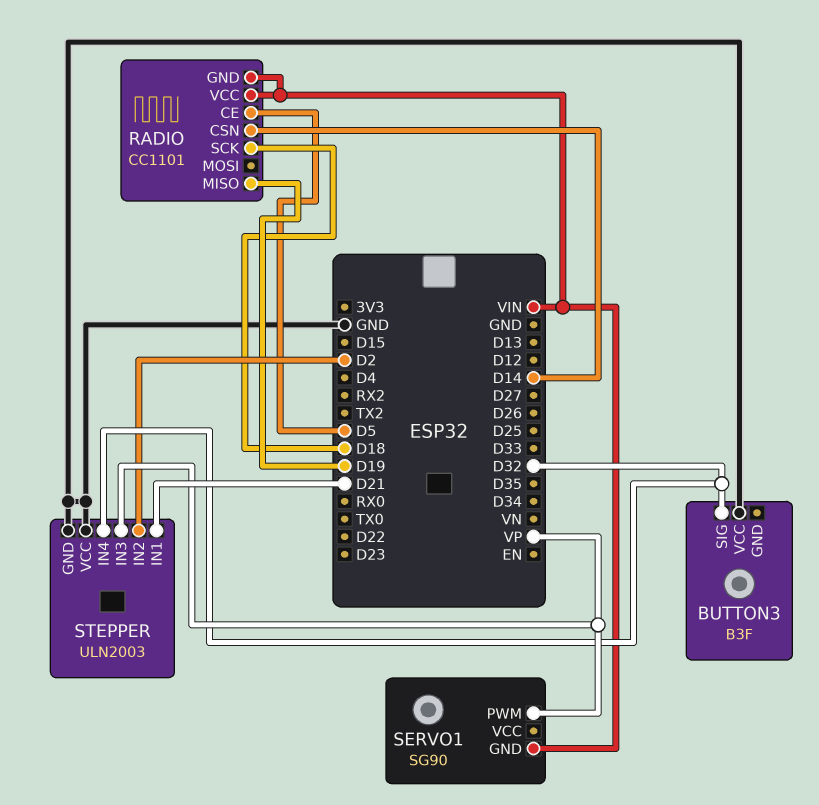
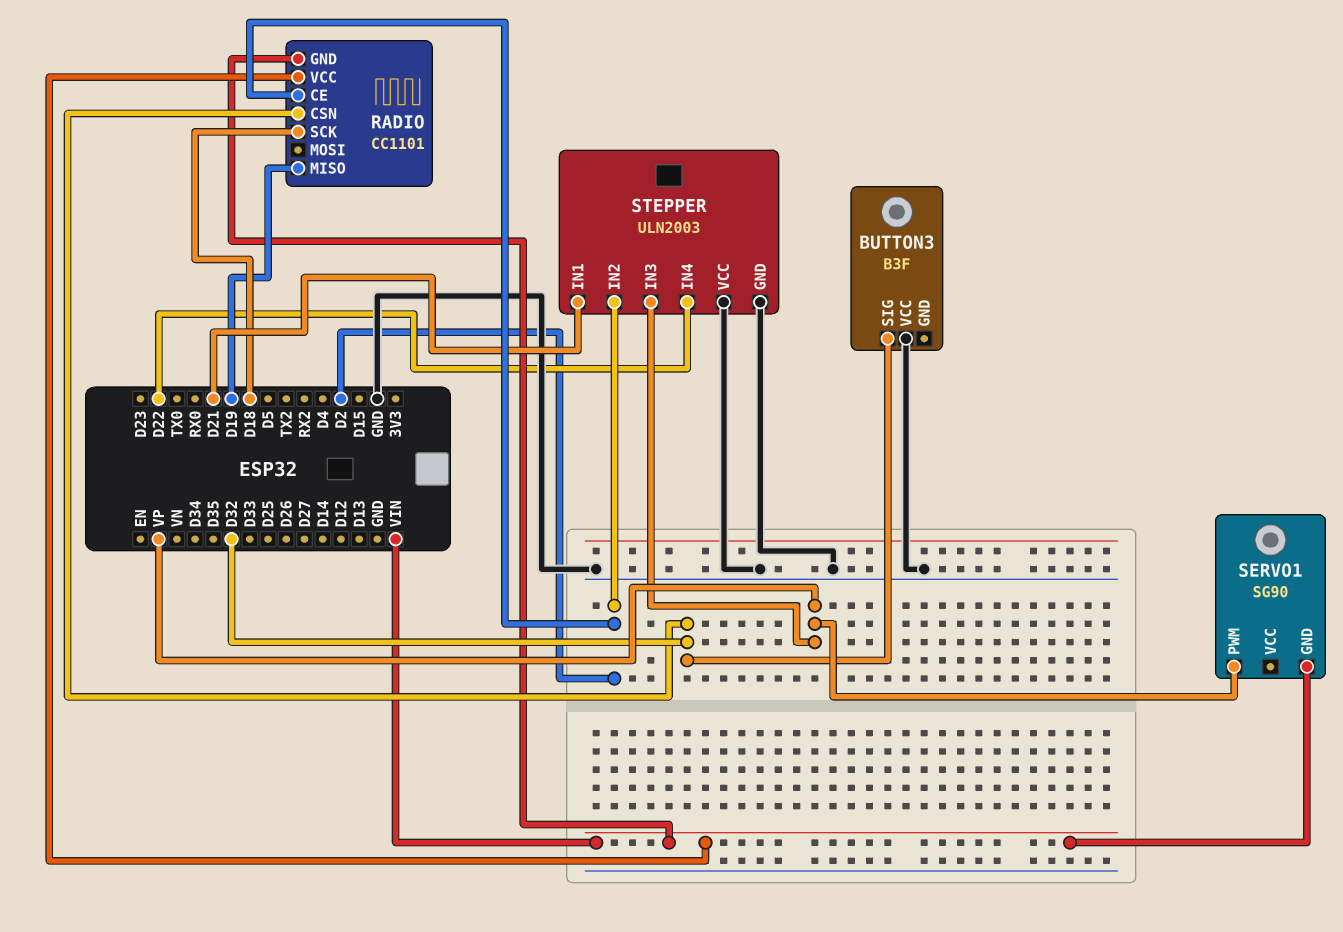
RADIO pin CE: D5 -> D2
RADIO pin CSN: D14 -> D32
STEPPER pin IN4: D32 -> D22

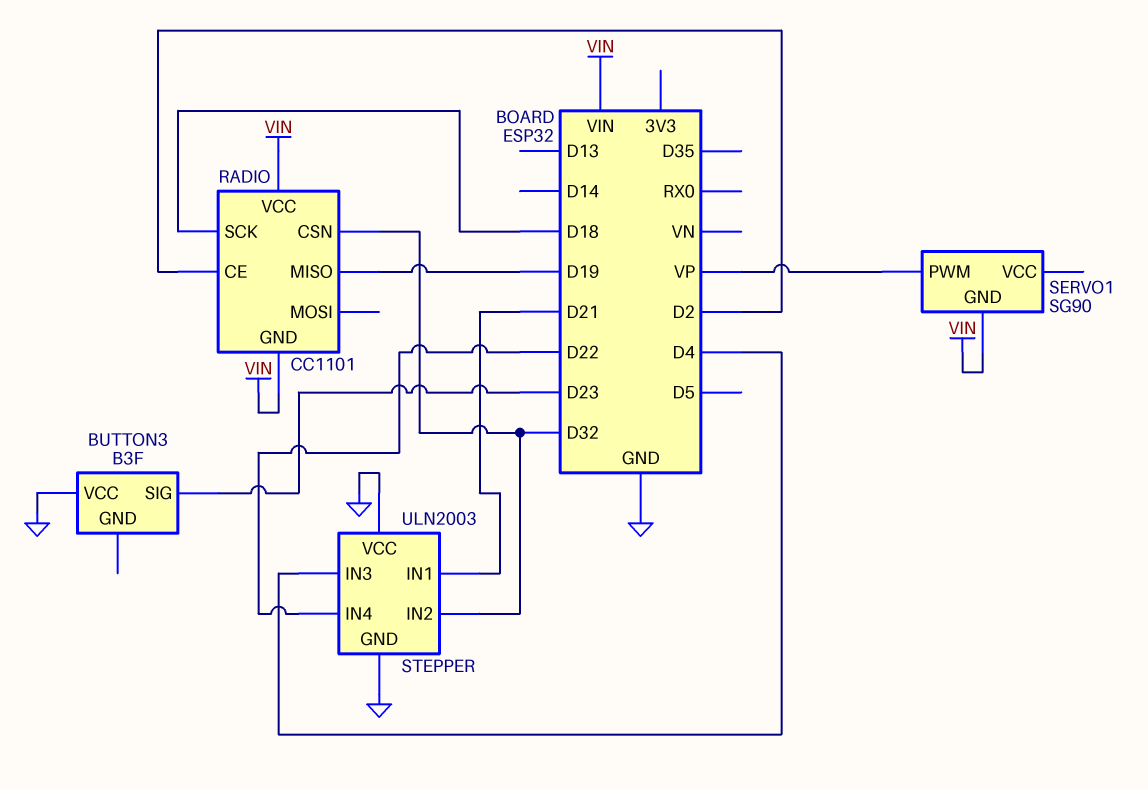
BUTTON3 pin SIG: D32 -> D23
STEPPER pin IN2: D2 -> D32
STEPPER pin IN3: VP -> D4

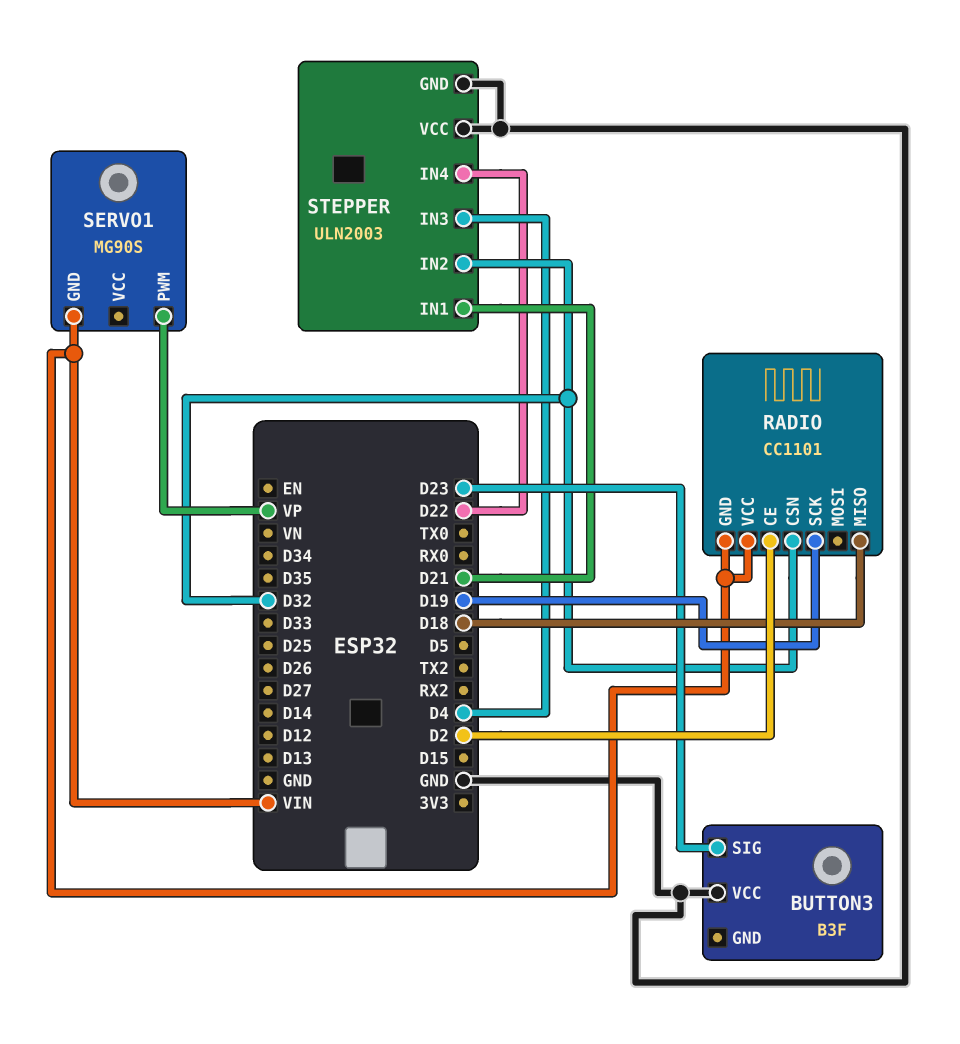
RADIO pin MISO: D19 -> D18
RADIO pin SCK: D18 -> D19
SERVO1: SG90 -> MG90S

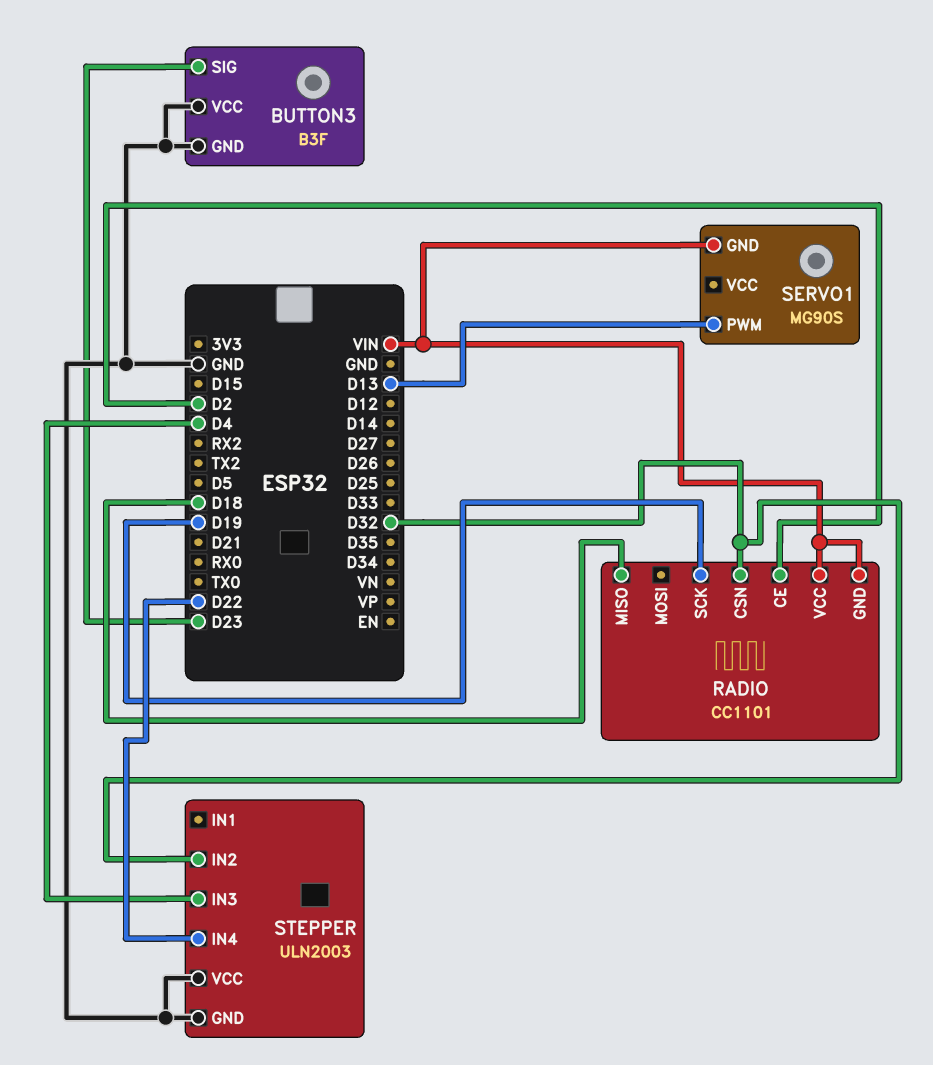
BUTTON3 pin GND: none -> GND
SERVO1 pin PWM: VP -> D13
STEPPER pin IN1: D21 -> none

